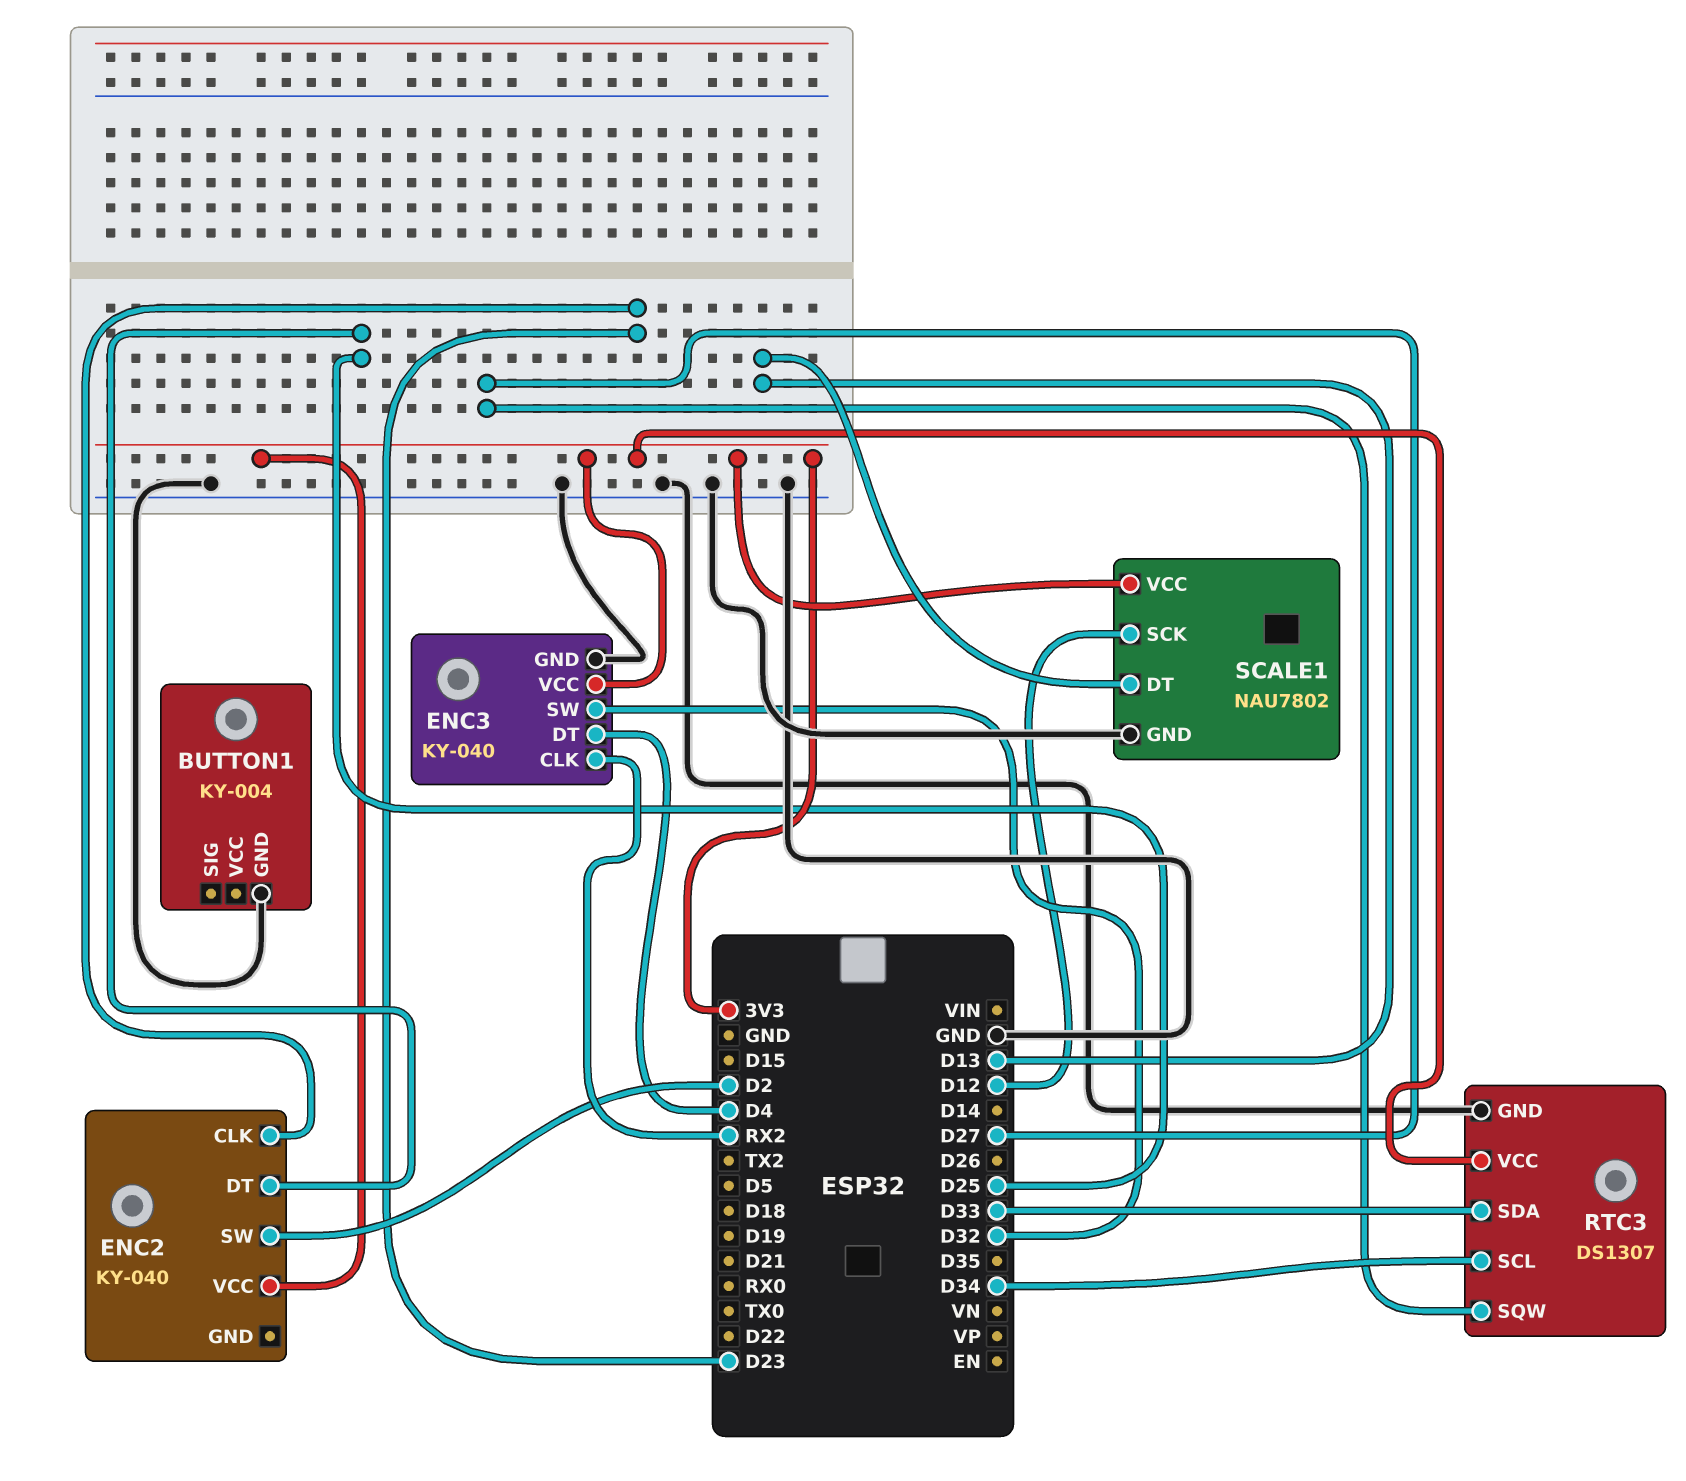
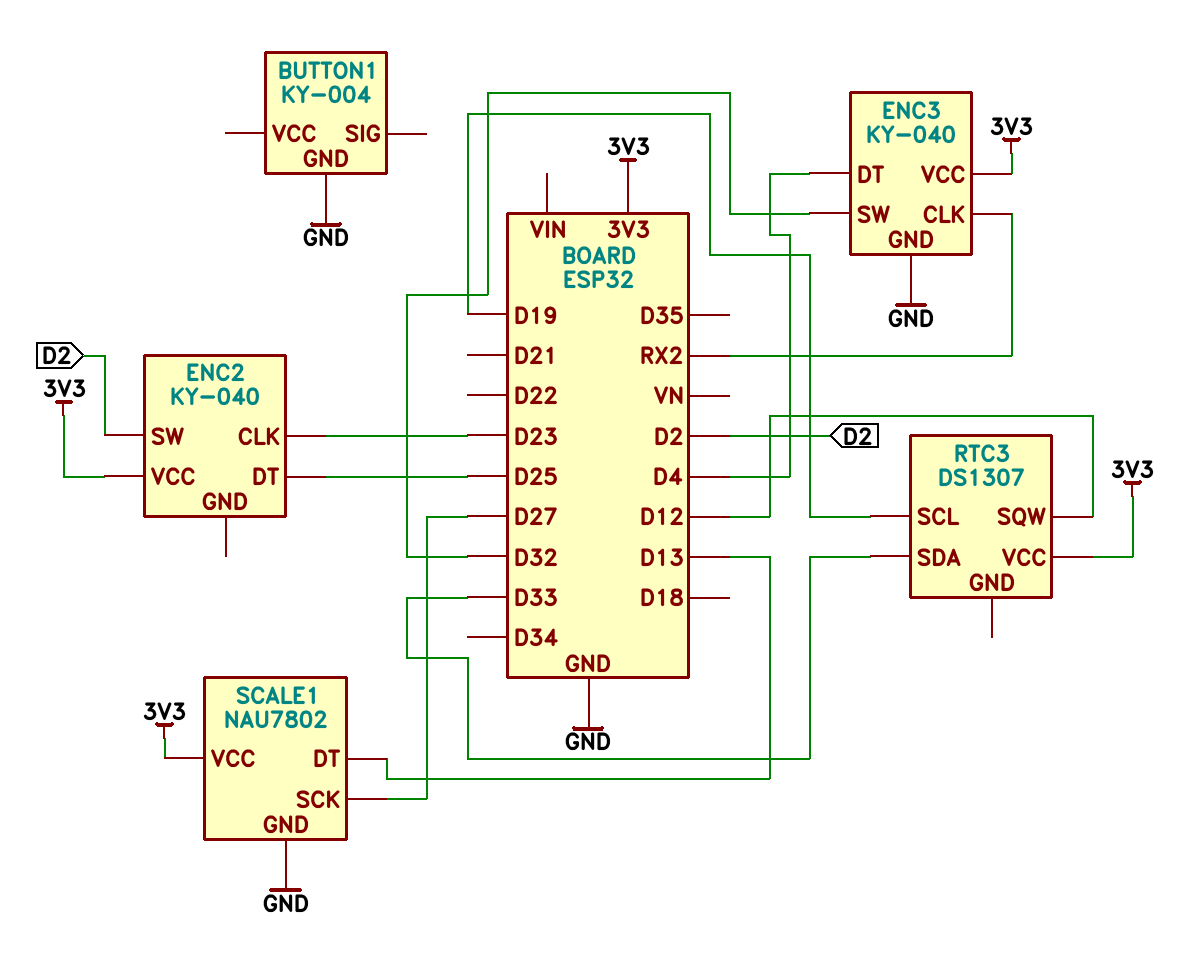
RTC3 pin GND: GND -> none
RTC3 pin SCL: D34 -> D19
RTC3 pin SQW: D27 -> D12
SCALE1 pin SCK: D12 -> D27

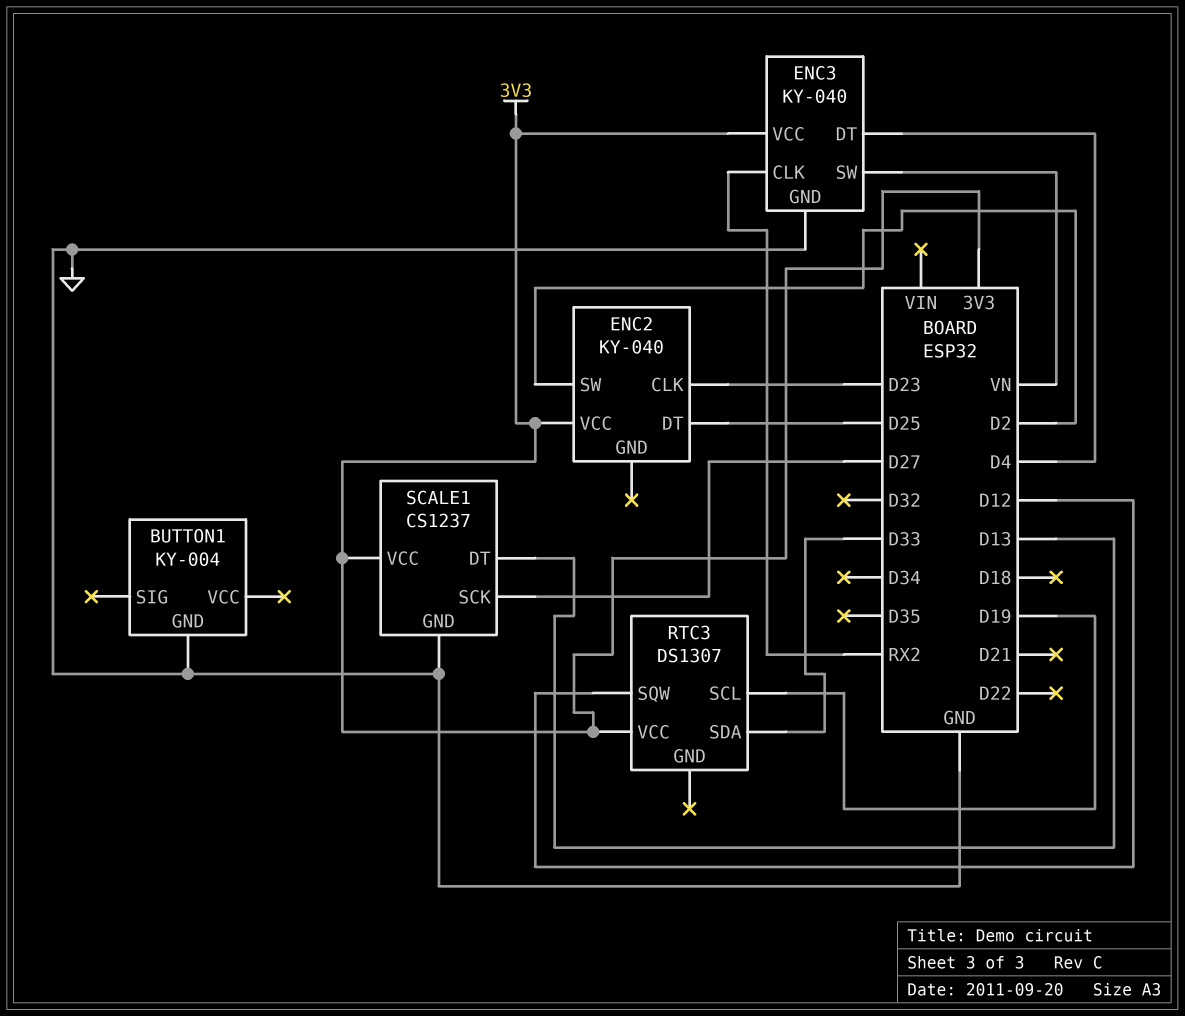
ENC3 pin SW: D32 -> VN
SCALE1: NAU7802 -> CS1237

